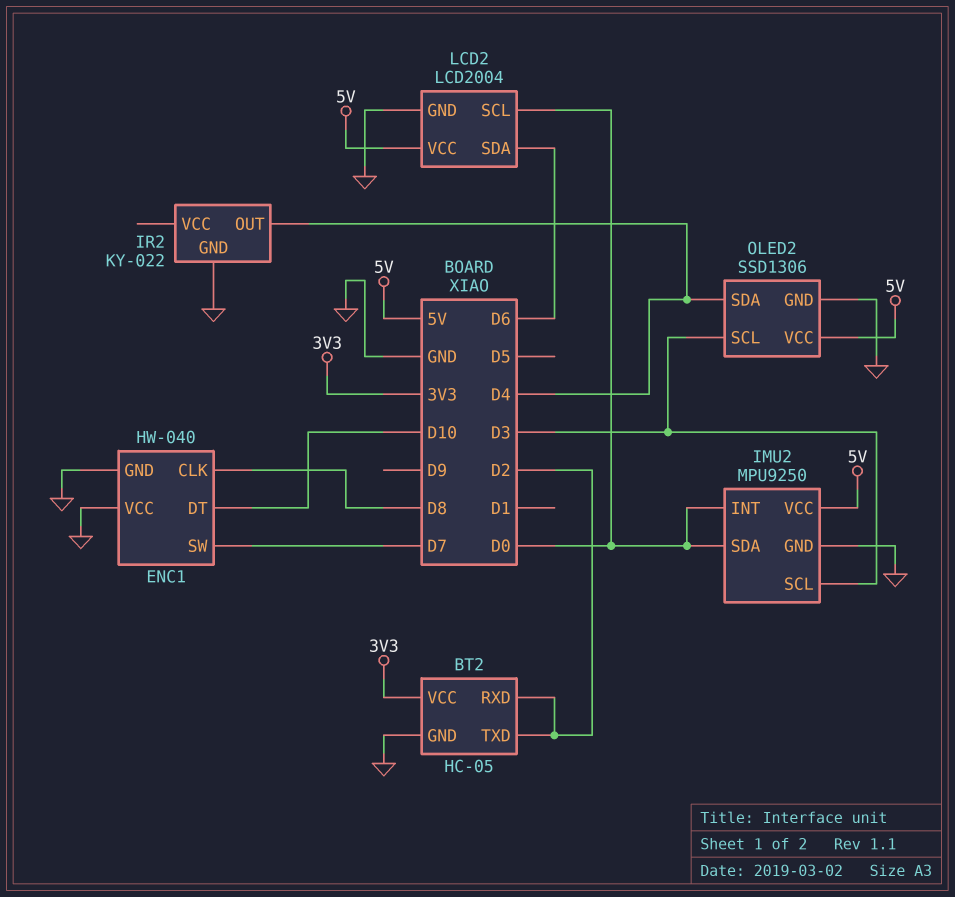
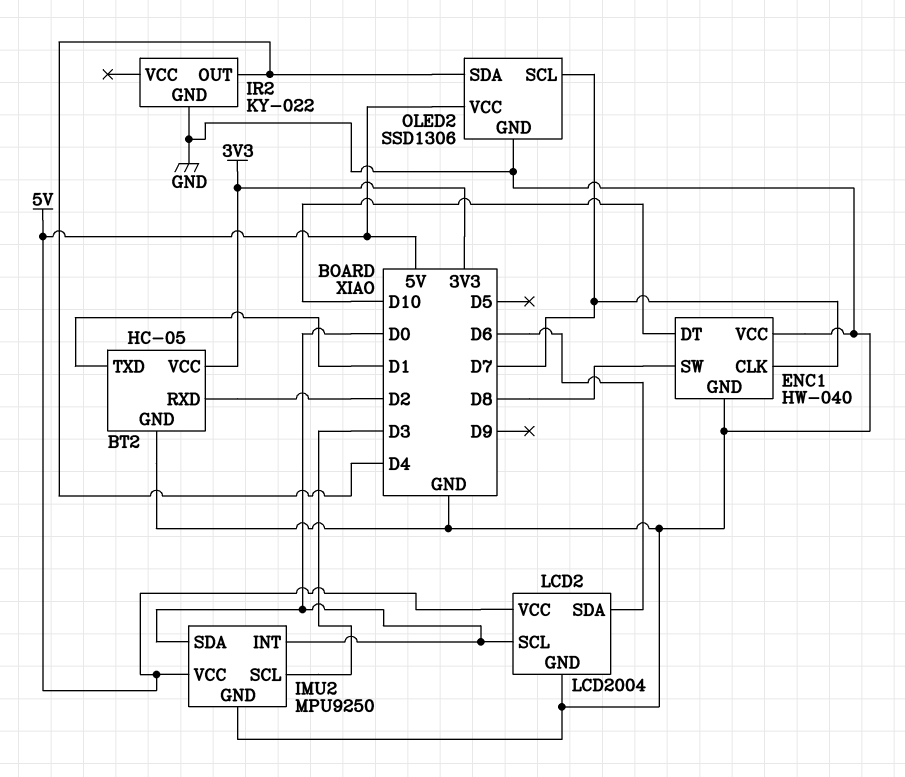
BT2 pin TXD: D2 -> D1
ENC1 pin CLK: D8 -> D7
ENC1 pin SW: D7 -> D8
OLED2 pin SCL: D3 -> D7

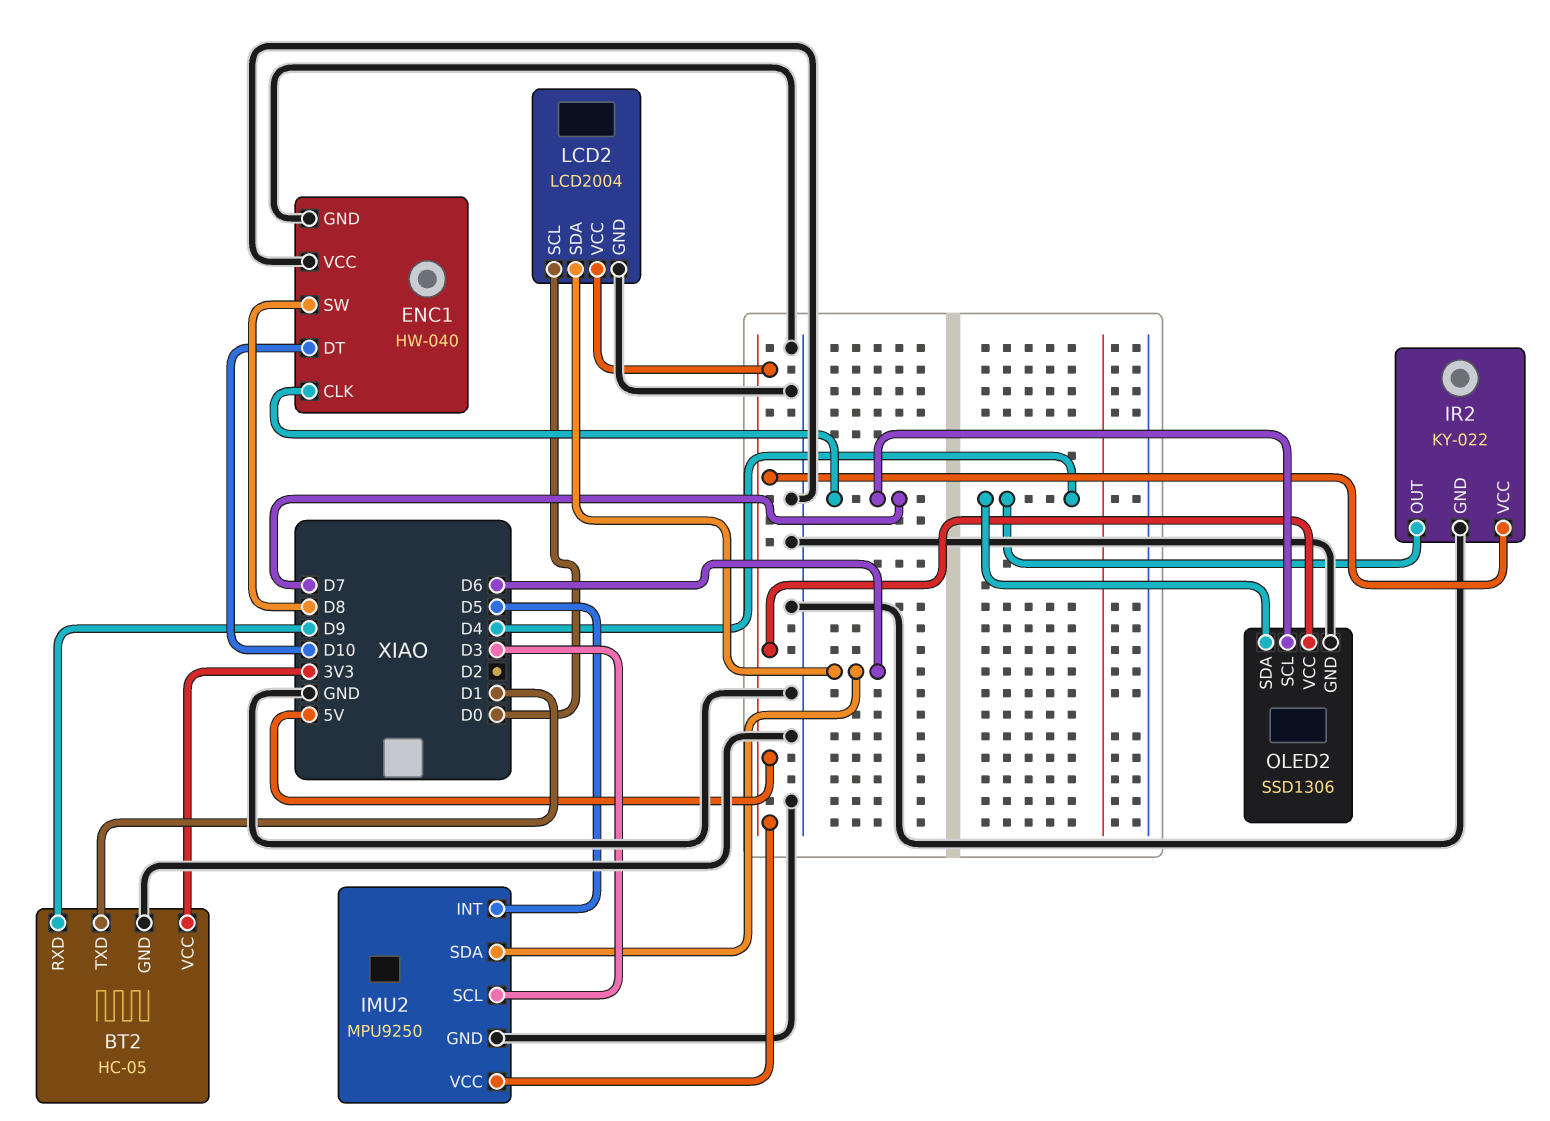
BT2 pin RXD: D2 -> D9
IMU2 pin INT: D0 -> D5
IMU2 pin SDA: D0 -> D6
IR2 pin VCC: none -> 5V

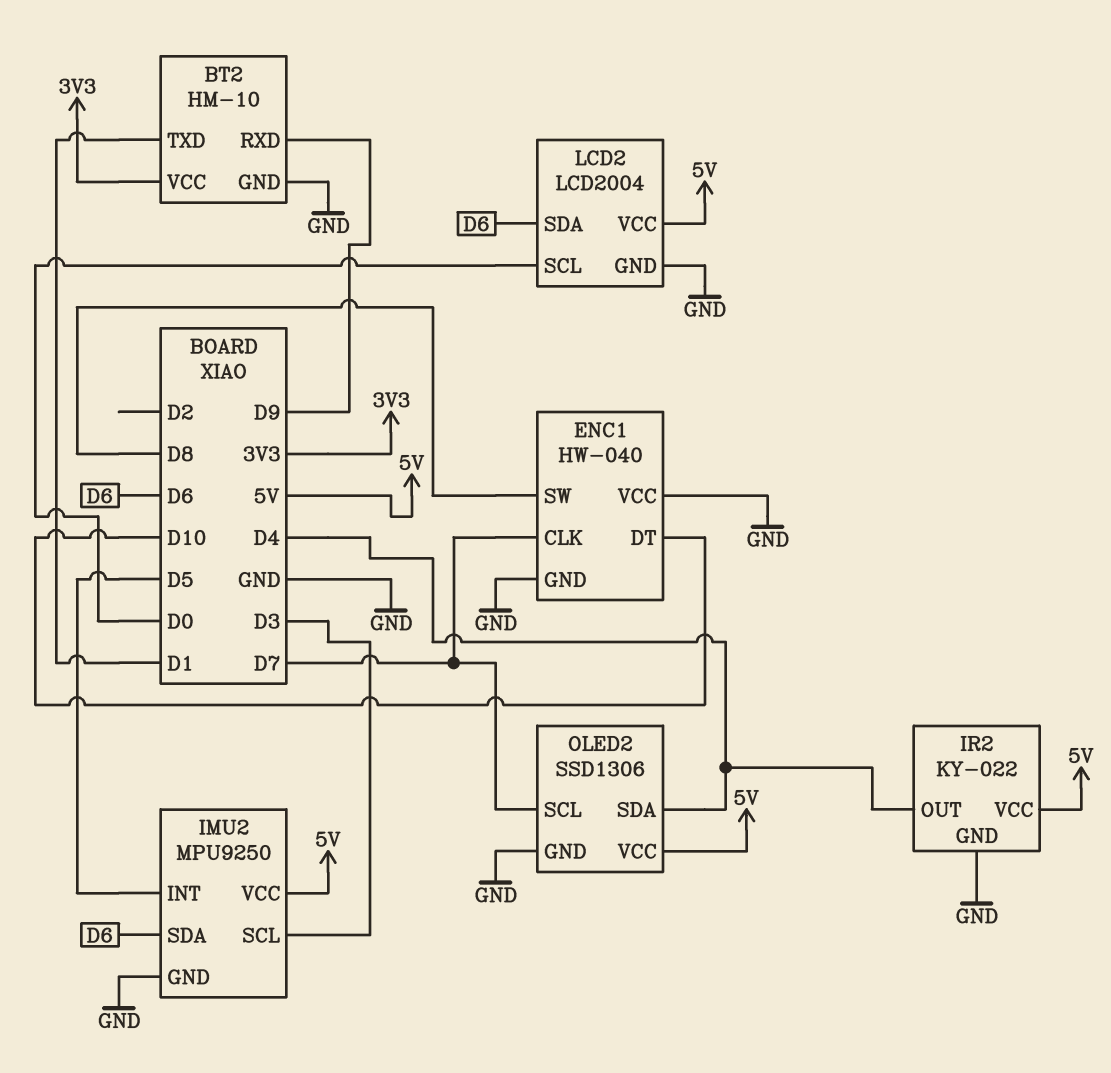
BT2: HC-05 -> HM-10

